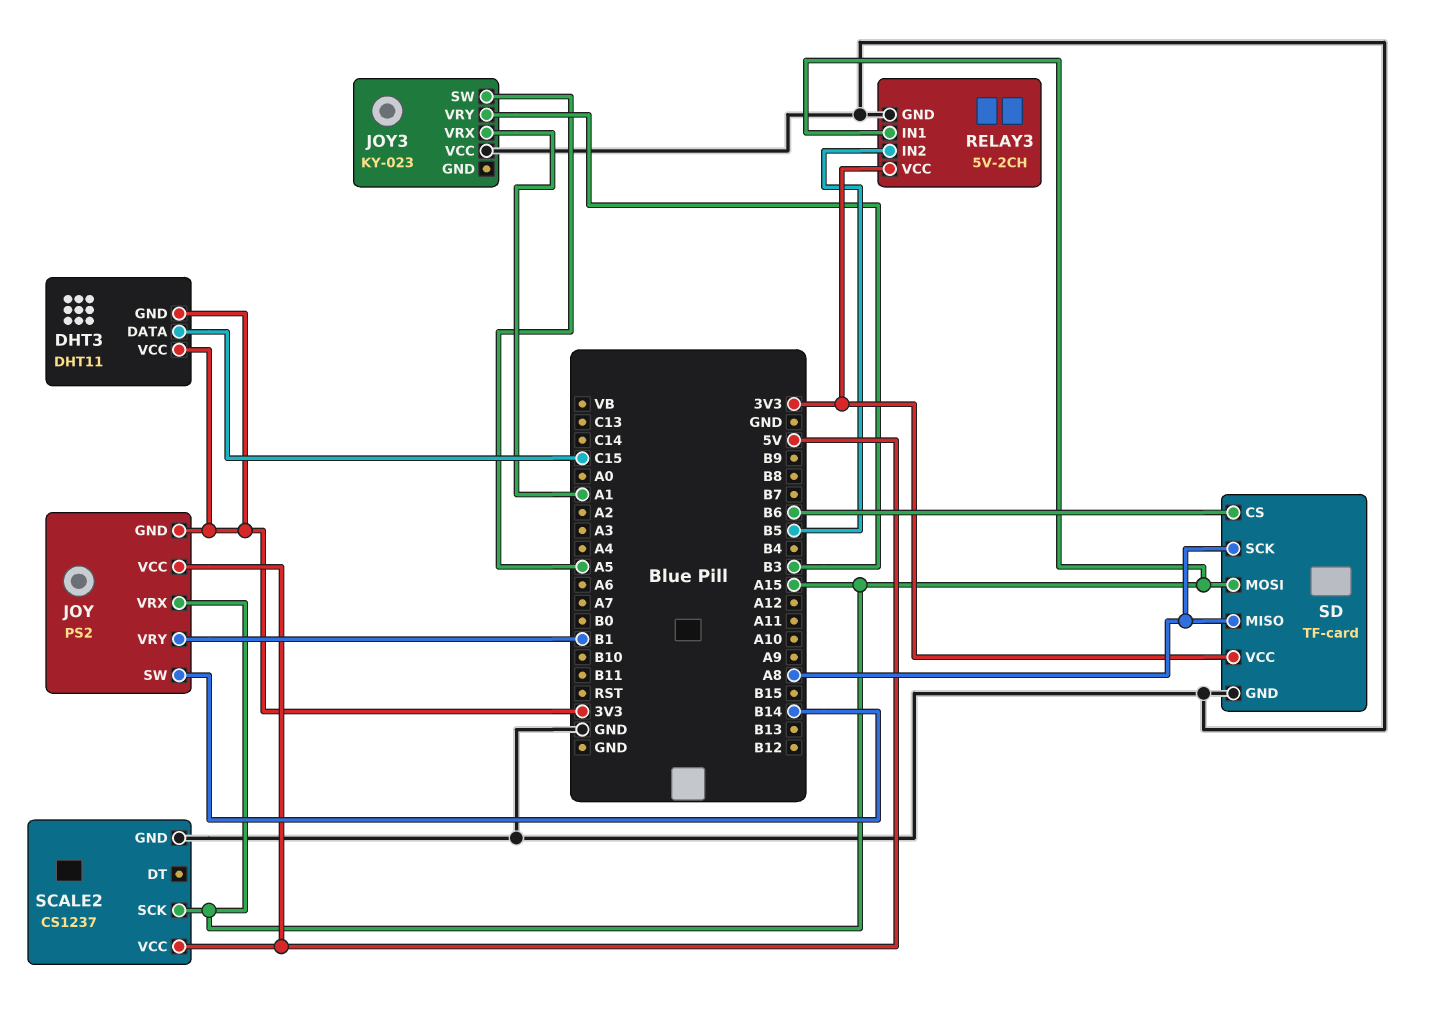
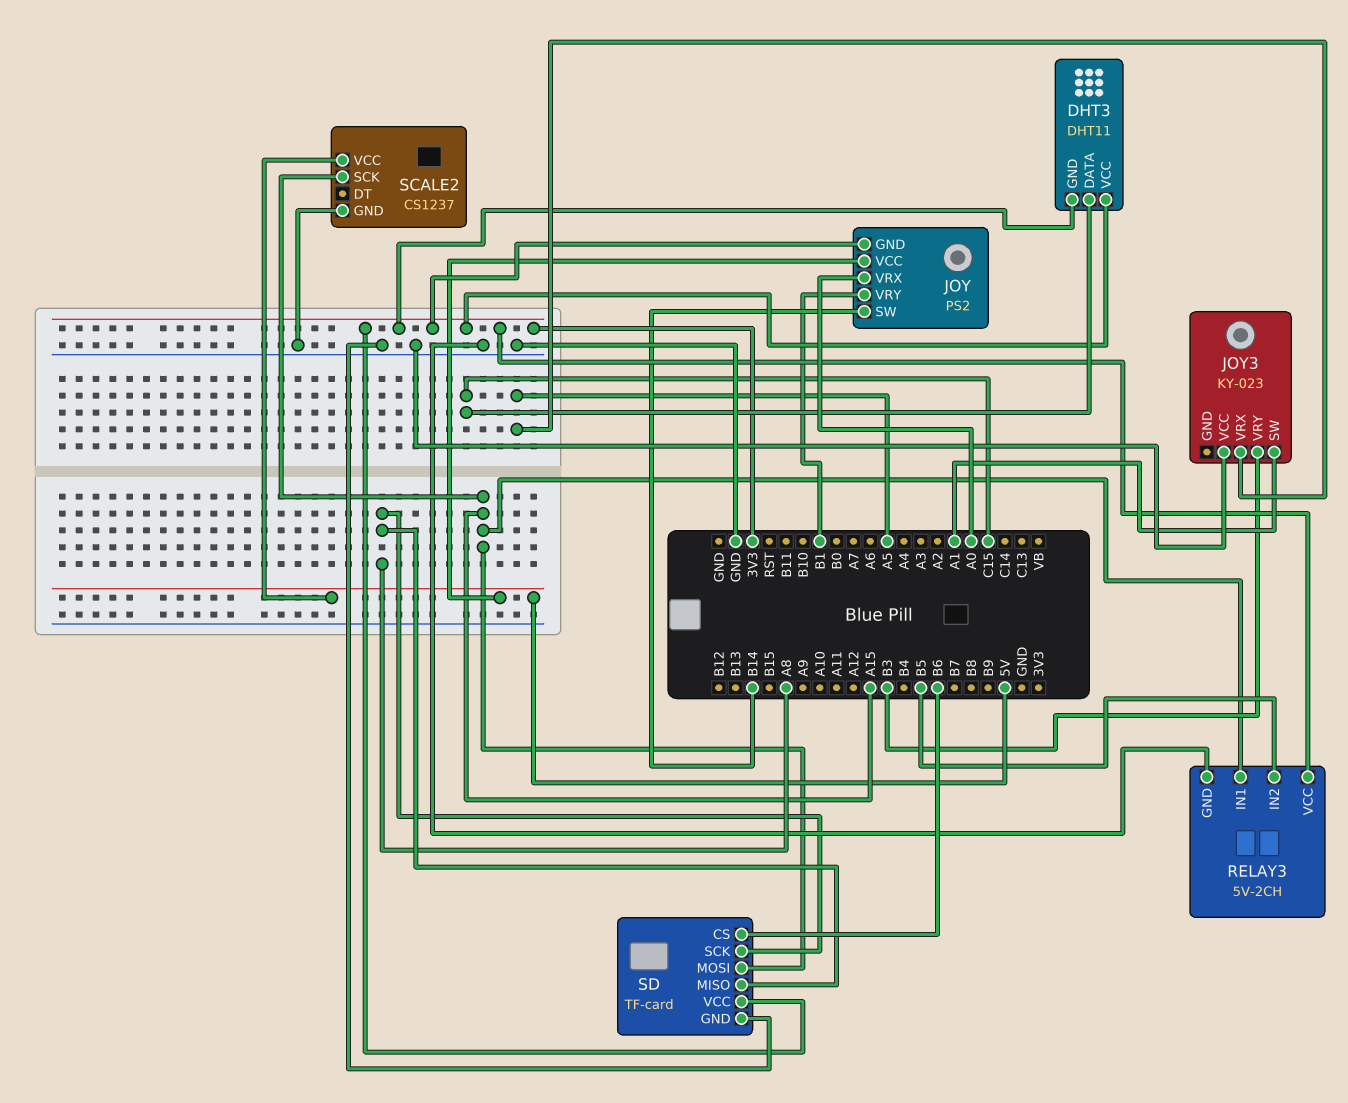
JOY pin VRX: A15 -> A0
JOY3 pin SW: A5 -> A1
JOY3 pin VRX: A1 -> A5

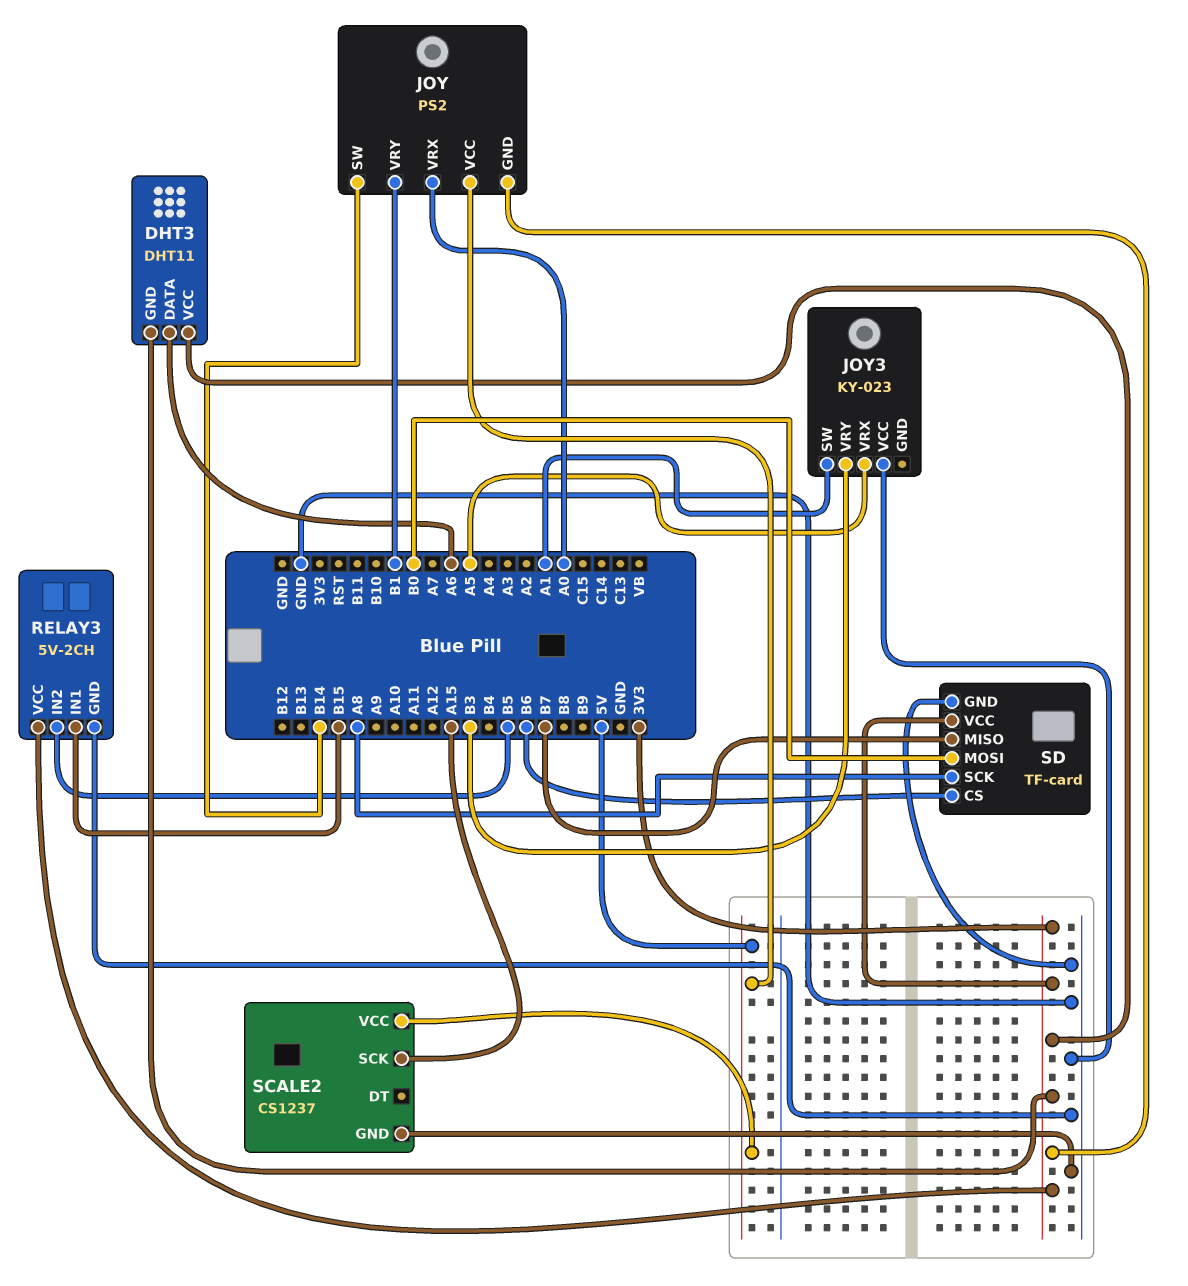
DHT3 pin DATA: C15 -> A6
RELAY3 pin IN1: A15 -> B15
SD pin MISO: A8 -> B7
SD pin MOSI: A15 -> B0

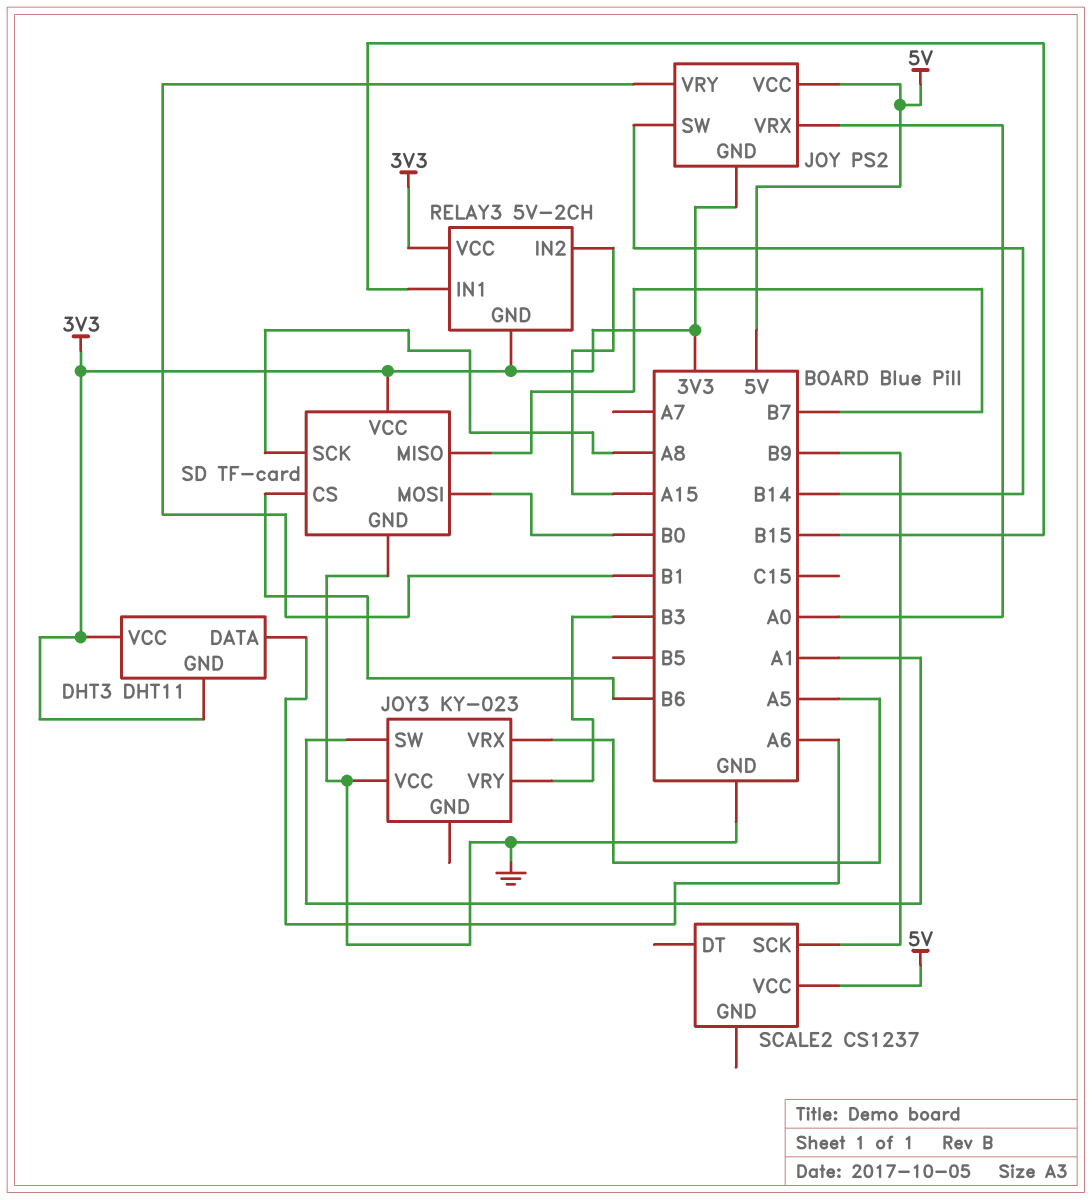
RELAY3 pin GND: GND -> 3V3
RELAY3 pin IN2: B5 -> A15
SCALE2 pin GND: GND -> none
SCALE2 pin SCK: A15 -> B9

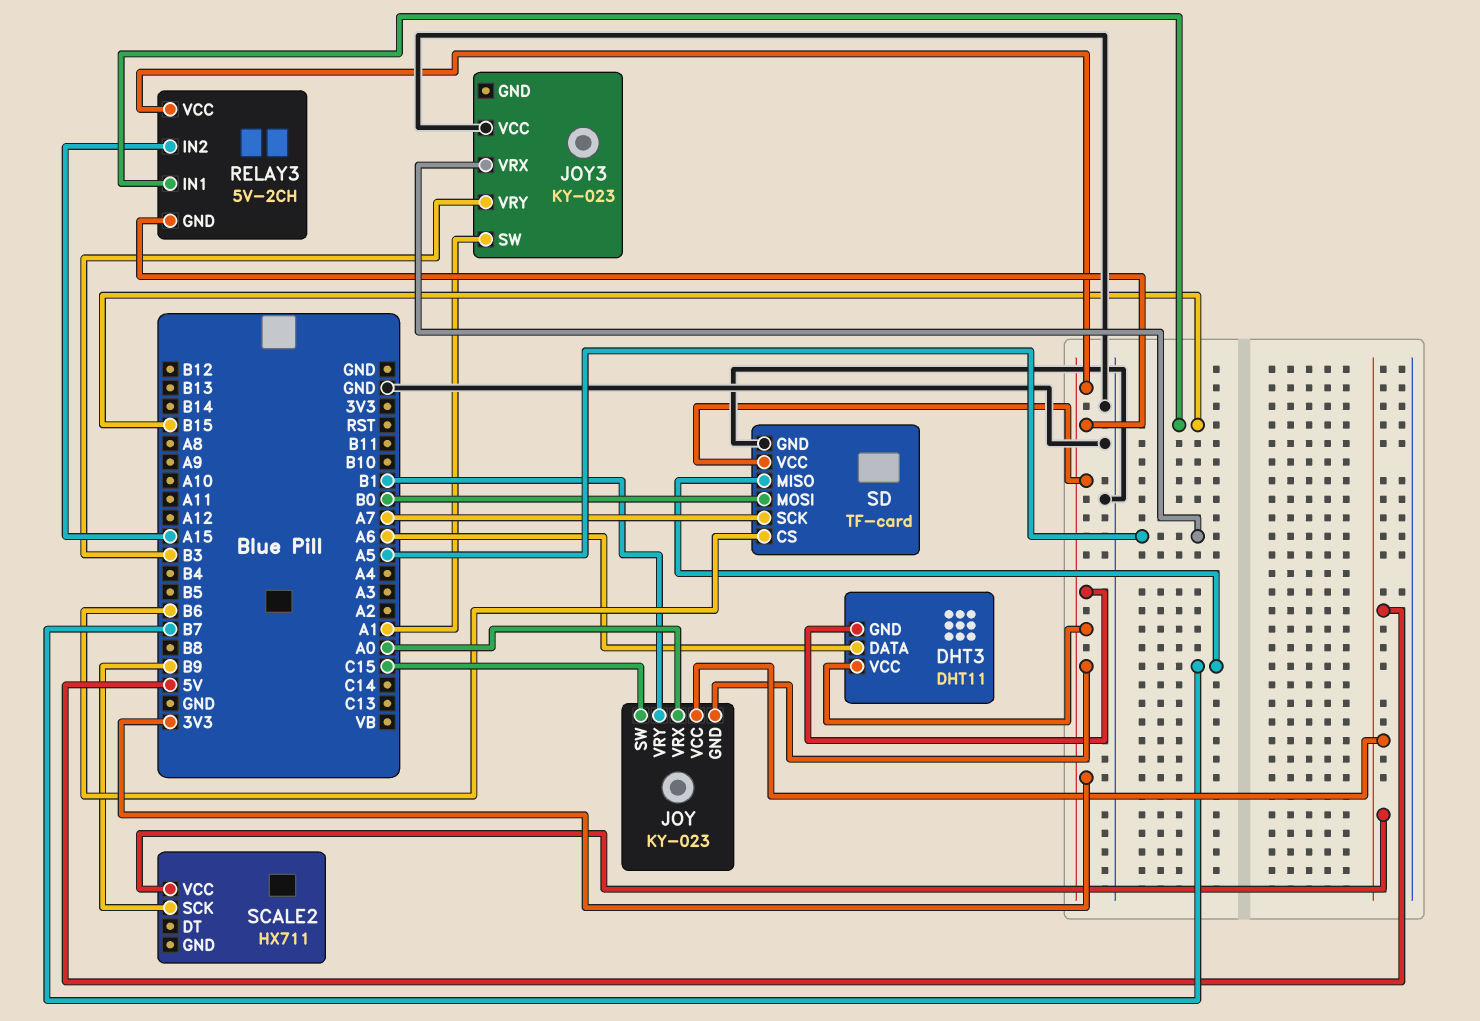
JOY: PS2 -> KY-023
JOY pin SW: B14 -> C15
SCALE2: CS1237 -> HX711
SD pin SCK: A8 -> A7

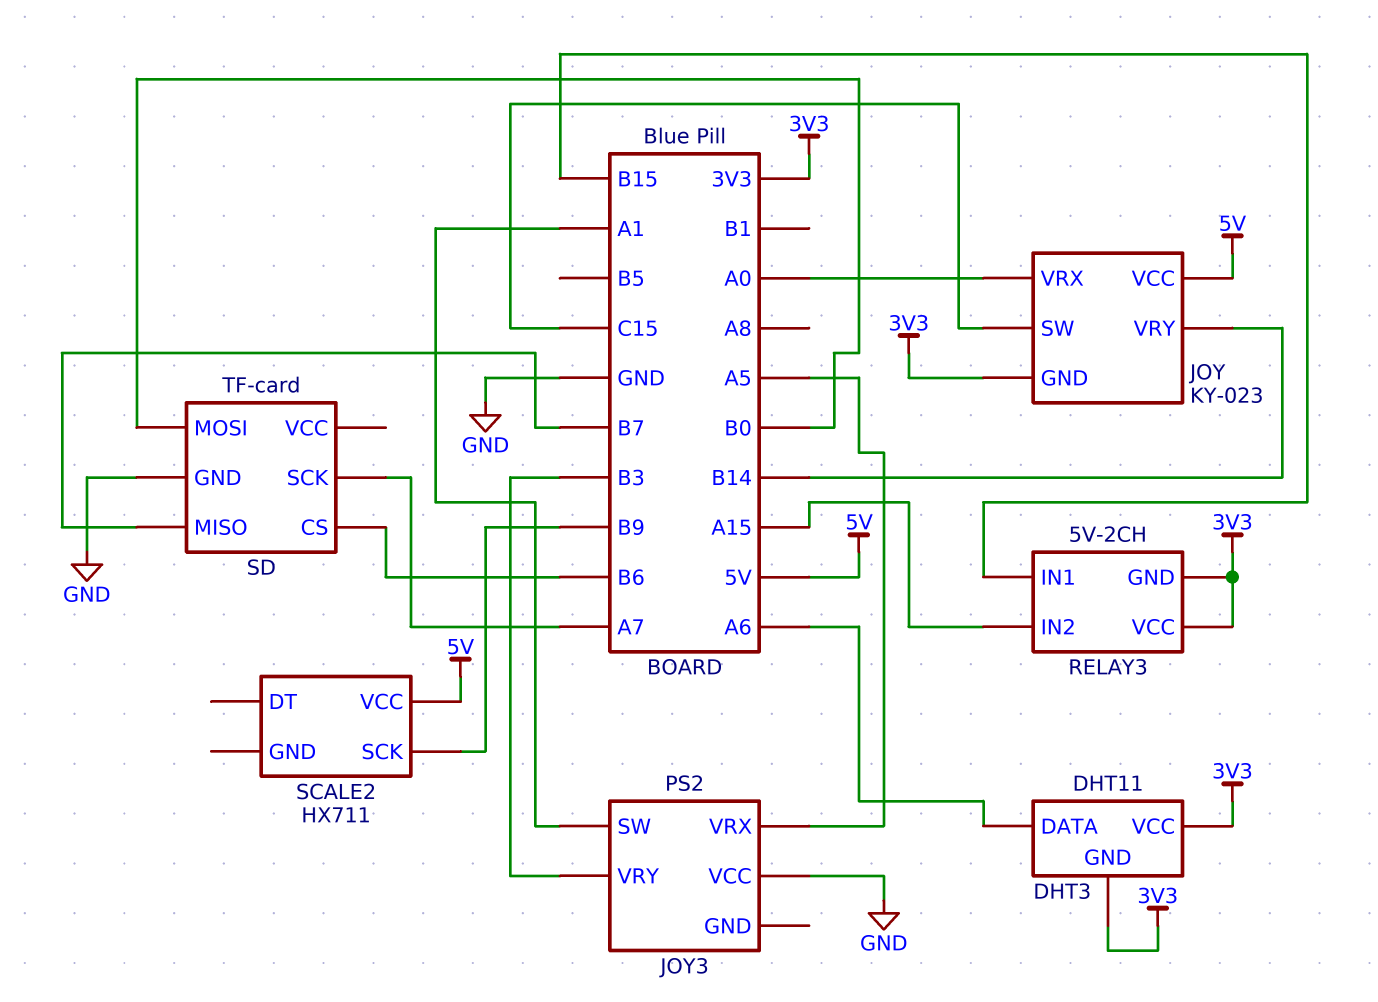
JOY pin VRY: B1 -> B14
JOY3: KY-023 -> PS2
SD pin VCC: 3V3 -> none

